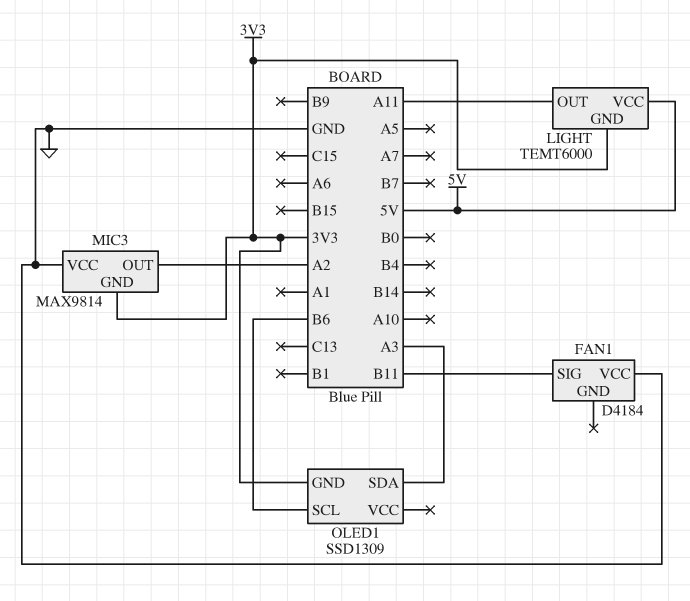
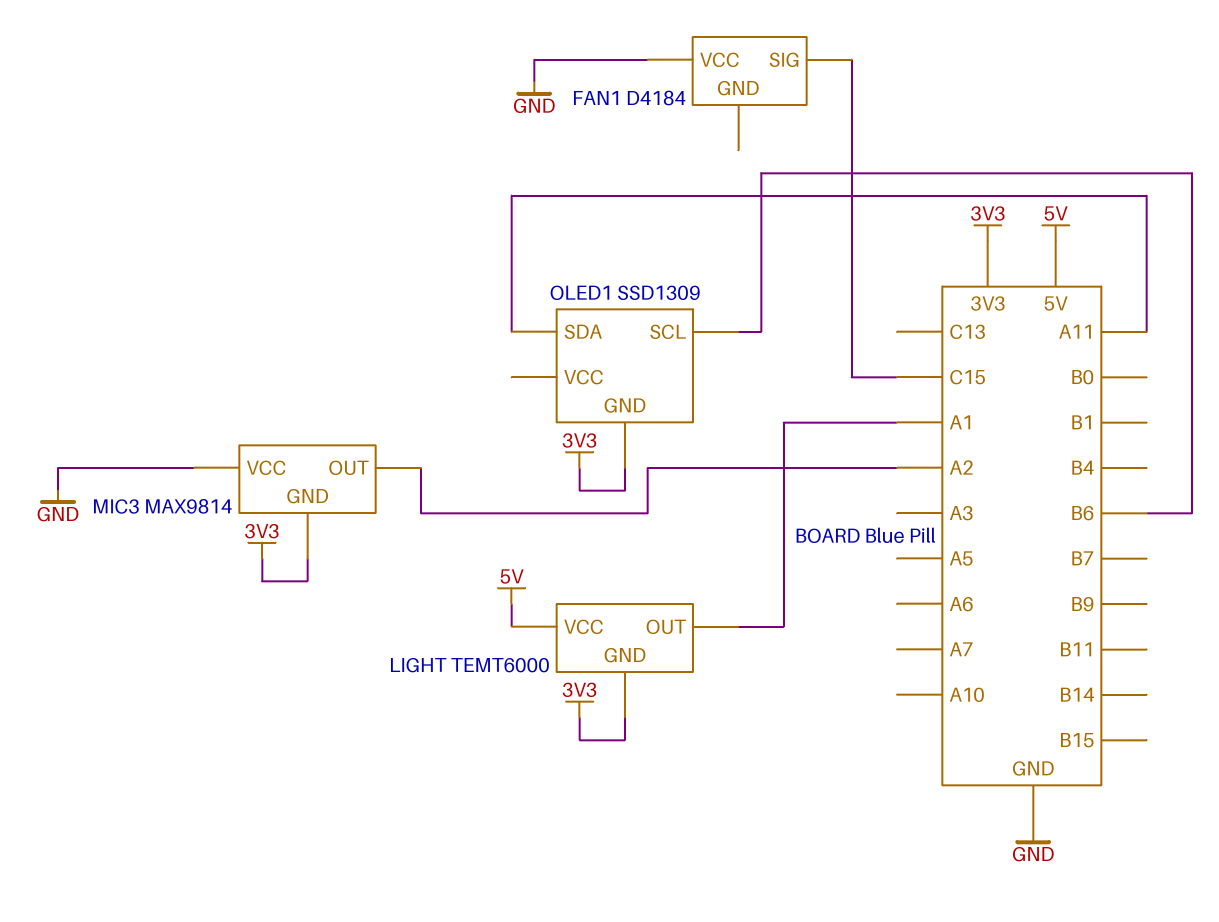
FAN1 pin SIG: B11 -> C15
LIGHT pin OUT: A11 -> A1
OLED1 pin SDA: A3 -> A11

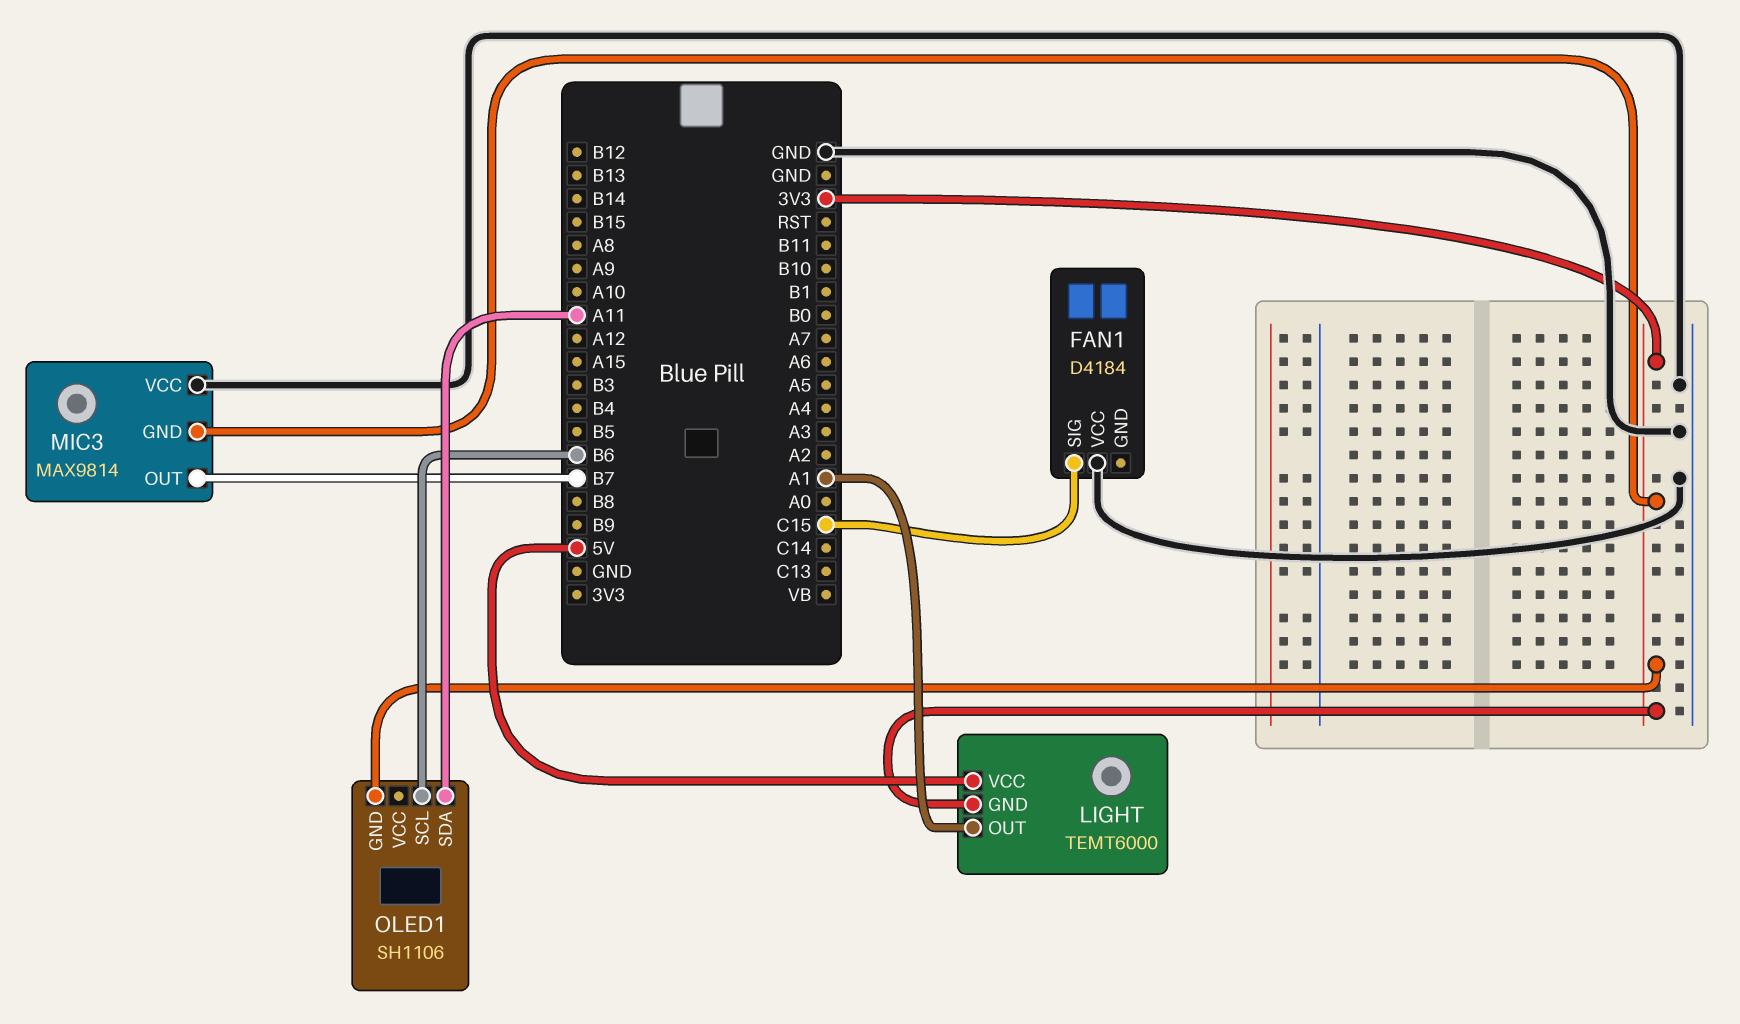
MIC3 pin OUT: A2 -> B7
OLED1: SSD1309 -> SH1106

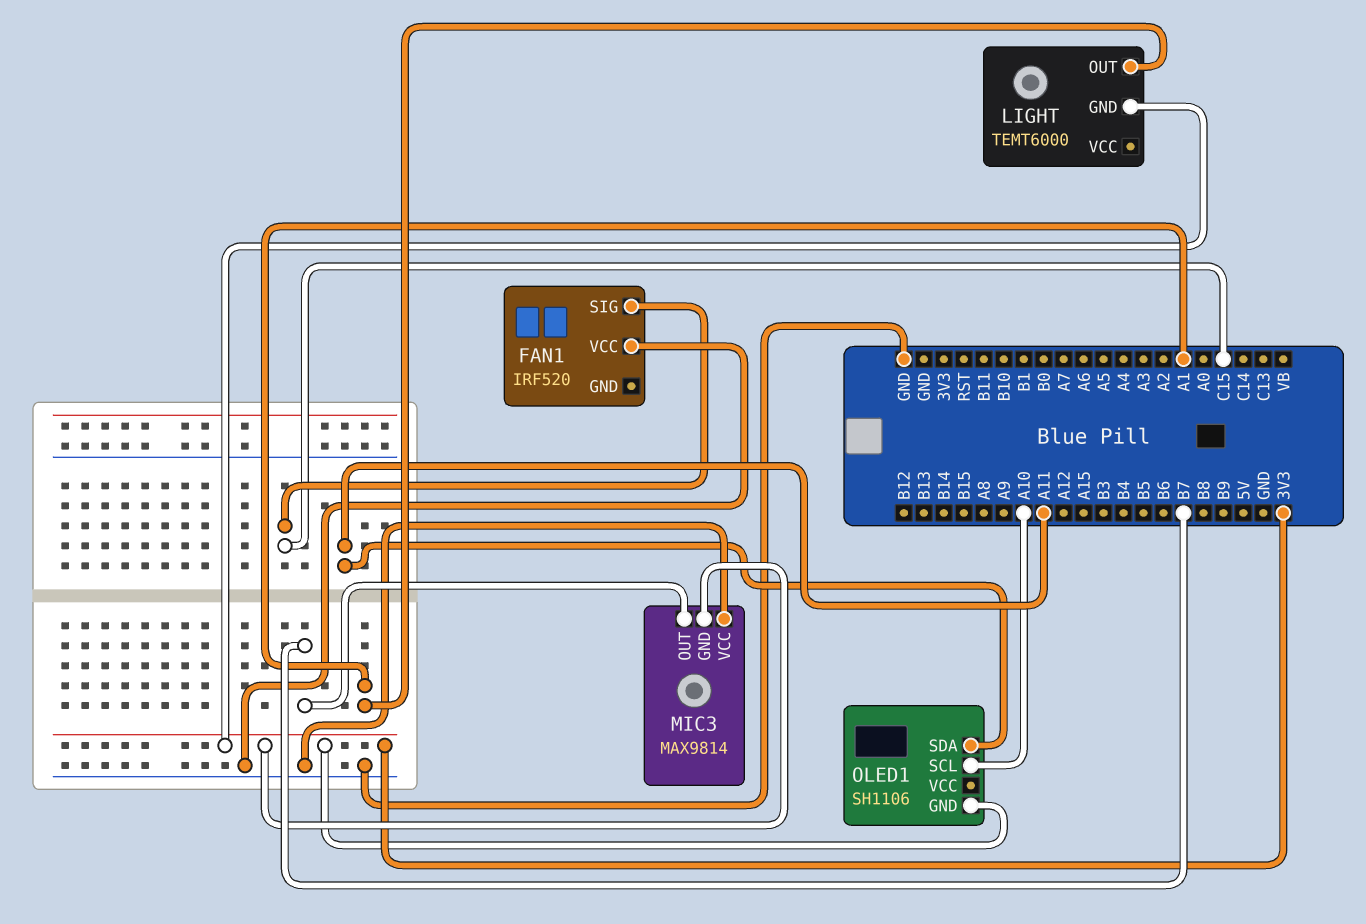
FAN1: D4184 -> IRF520
LIGHT pin VCC: 5V -> none
OLED1 pin SCL: B6 -> A10

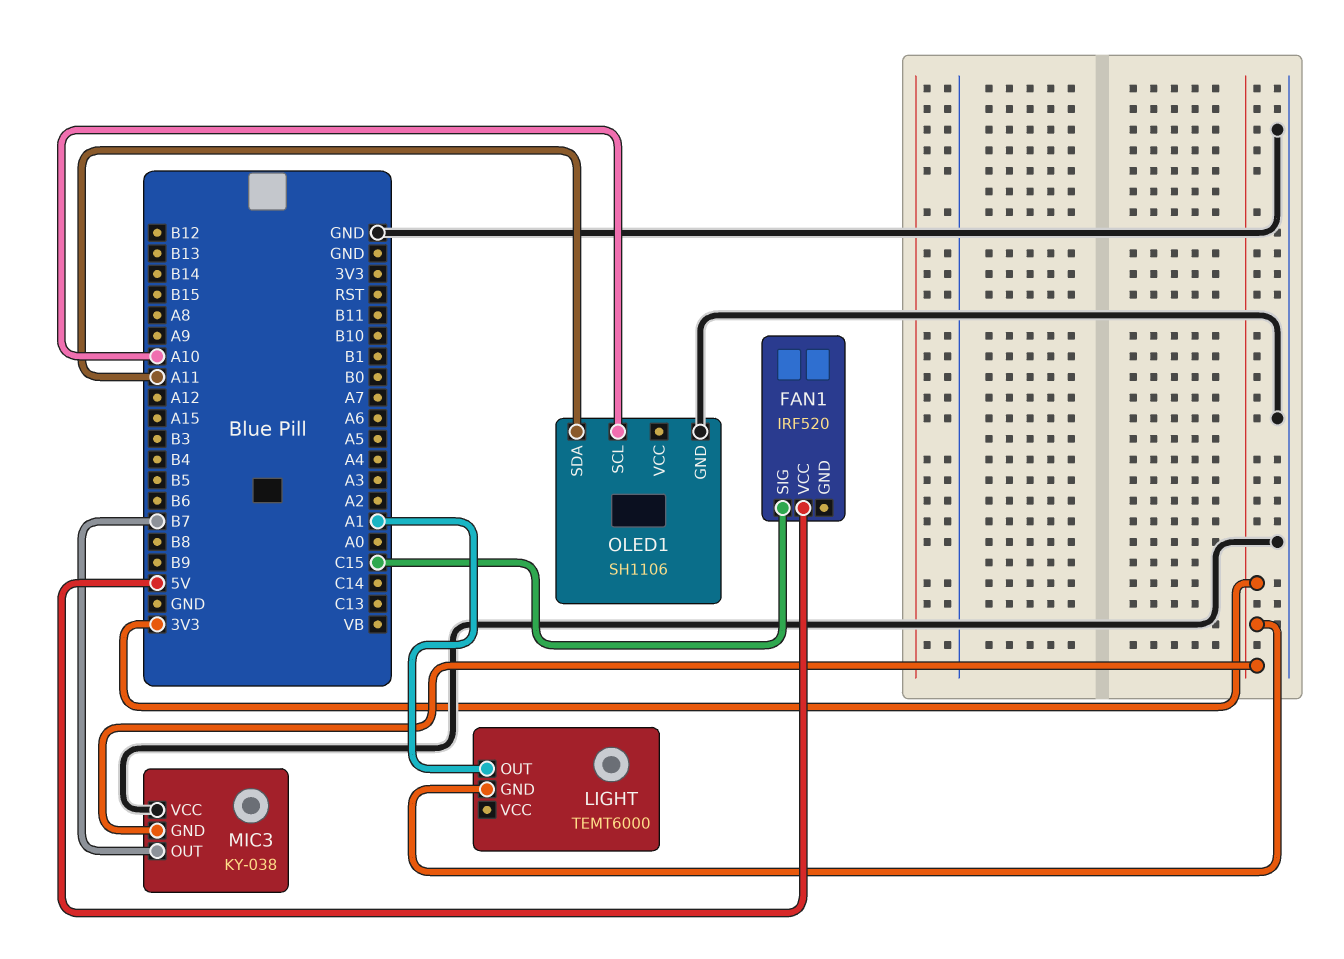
FAN1 pin VCC: GND -> 5V
MIC3: MAX9814 -> KY-038
OLED1 pin GND: 3V3 -> GND

